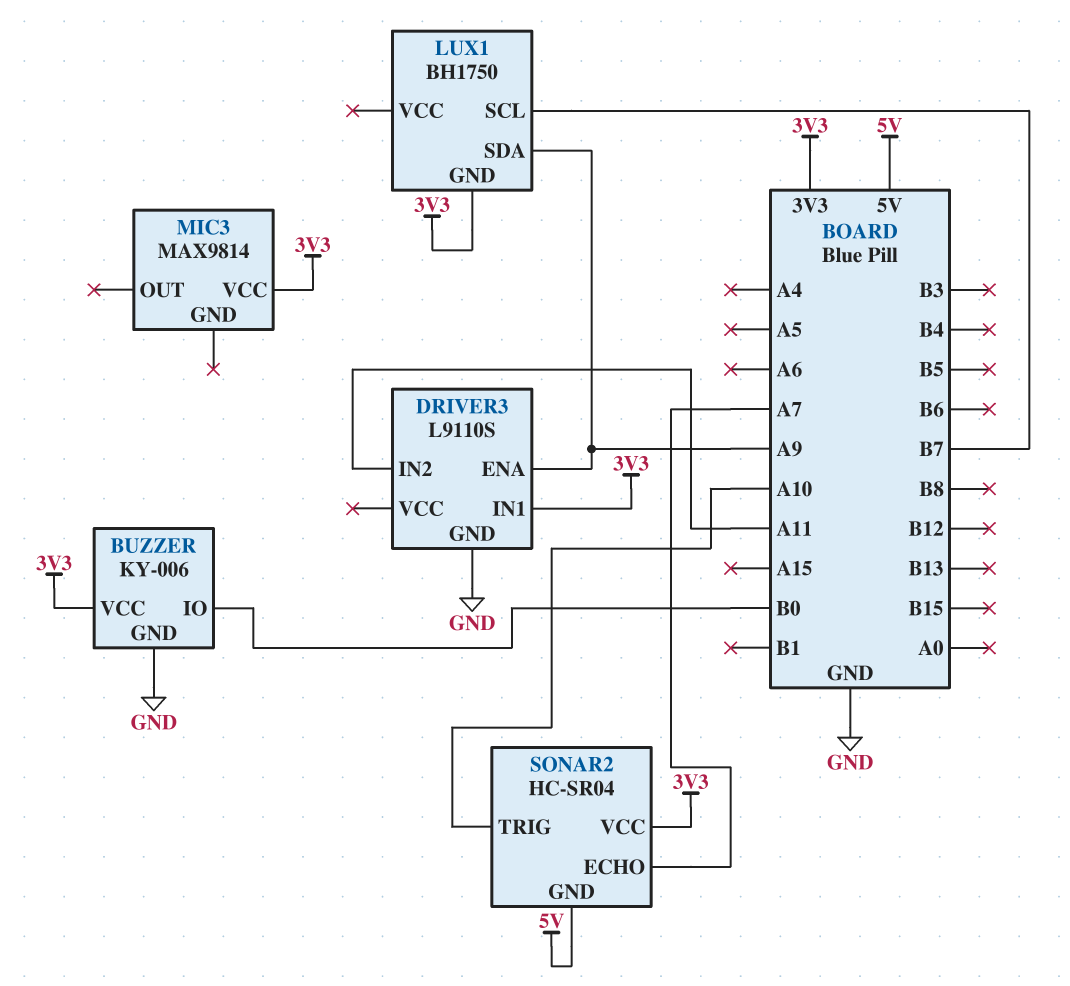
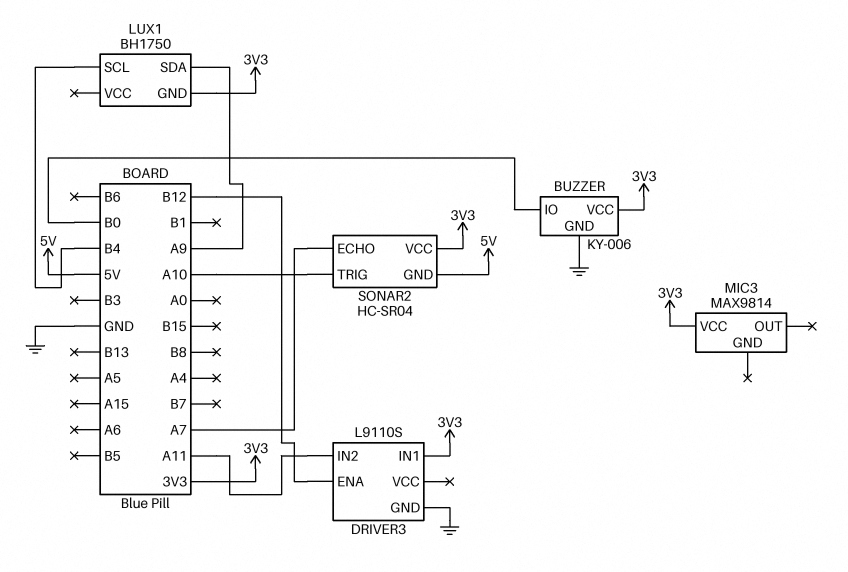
DRIVER3 pin ENA: A9 -> B12
LUX1 pin SCL: B7 -> B4

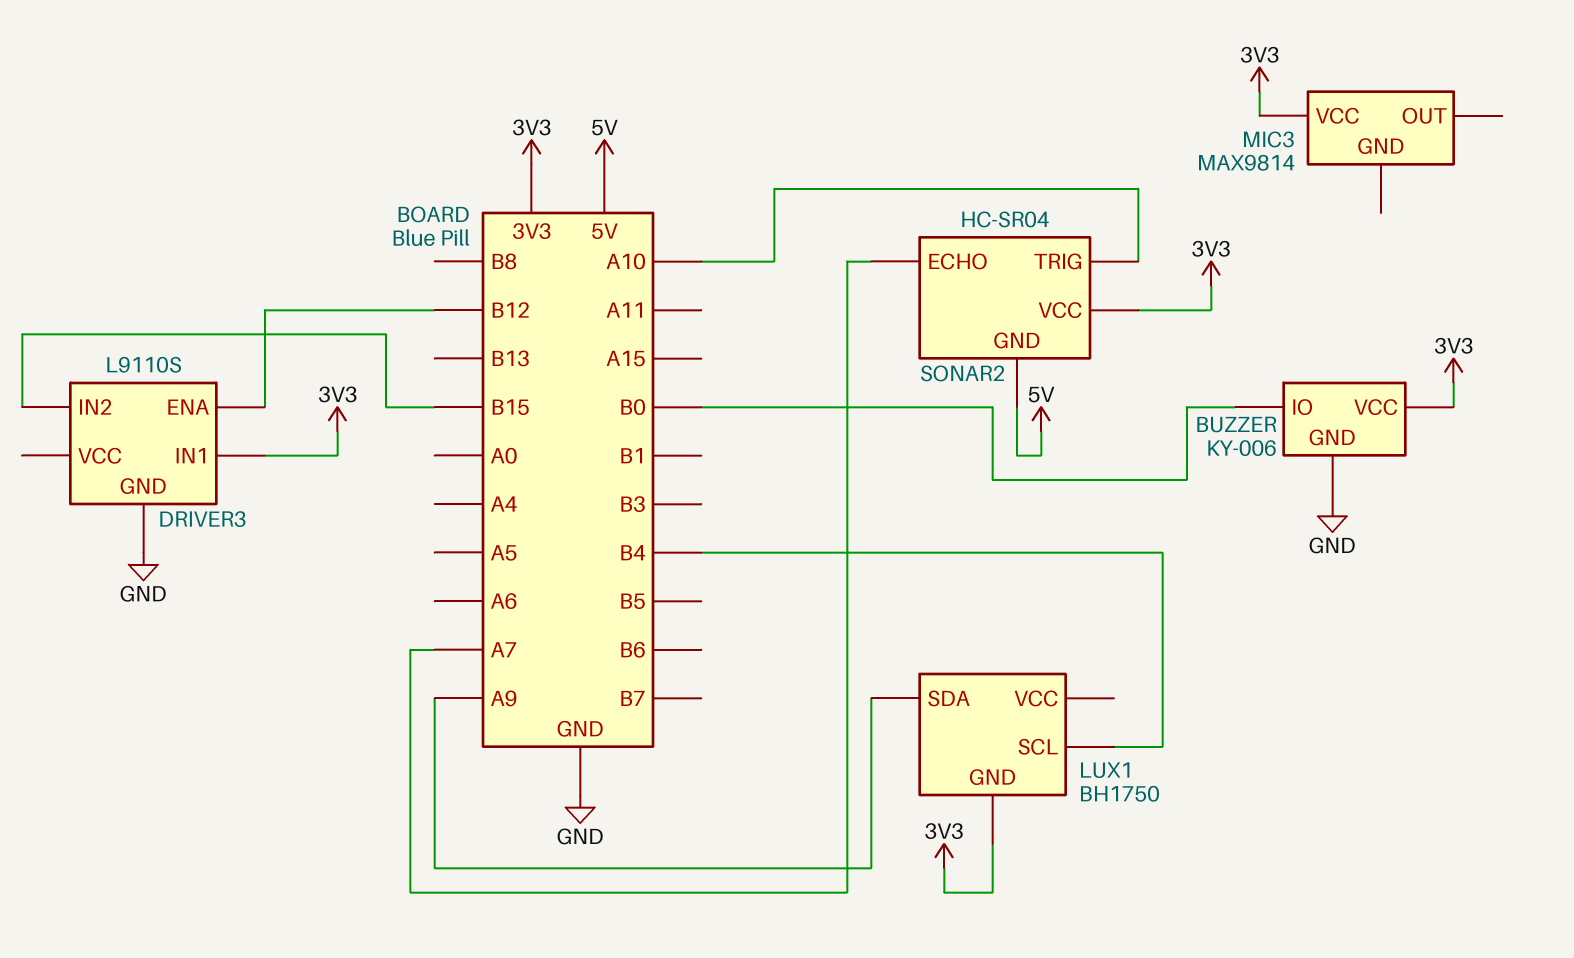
DRIVER3 pin IN2: A11 -> B15

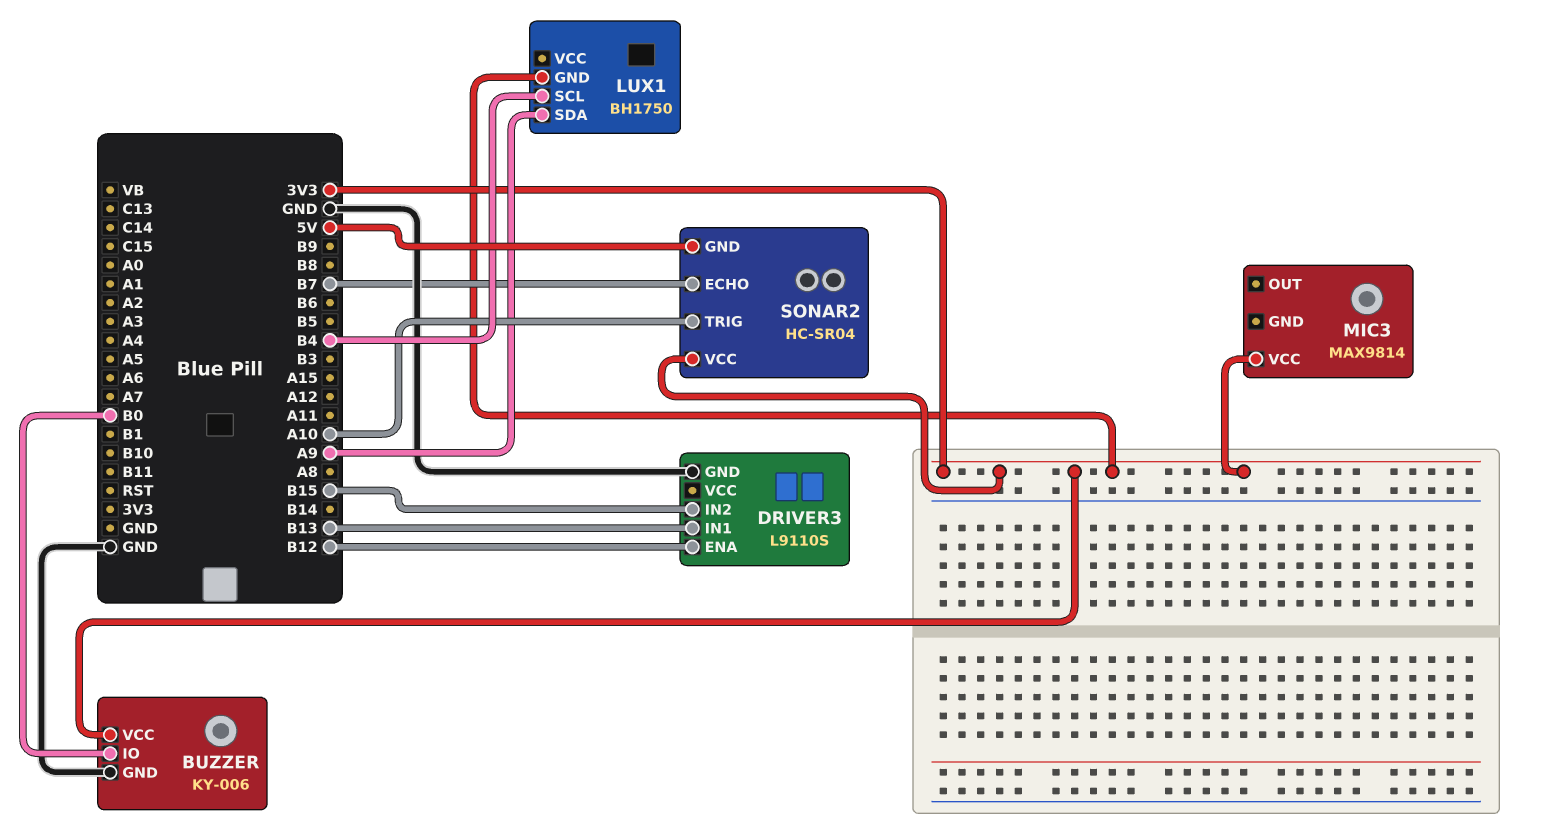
DRIVER3 pin IN1: 3V3 -> B13
SONAR2 pin ECHO: A7 -> B7

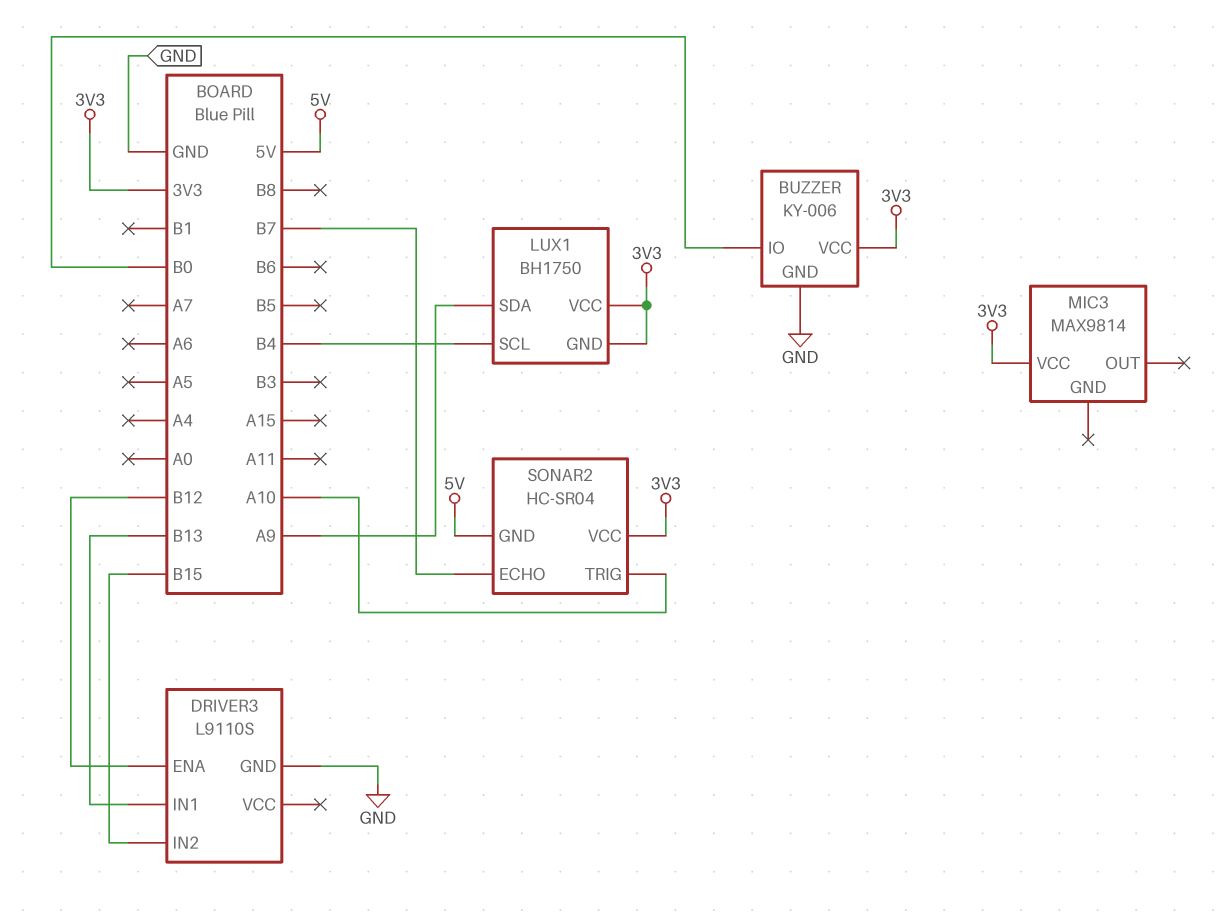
LUX1 pin VCC: none -> 3V3

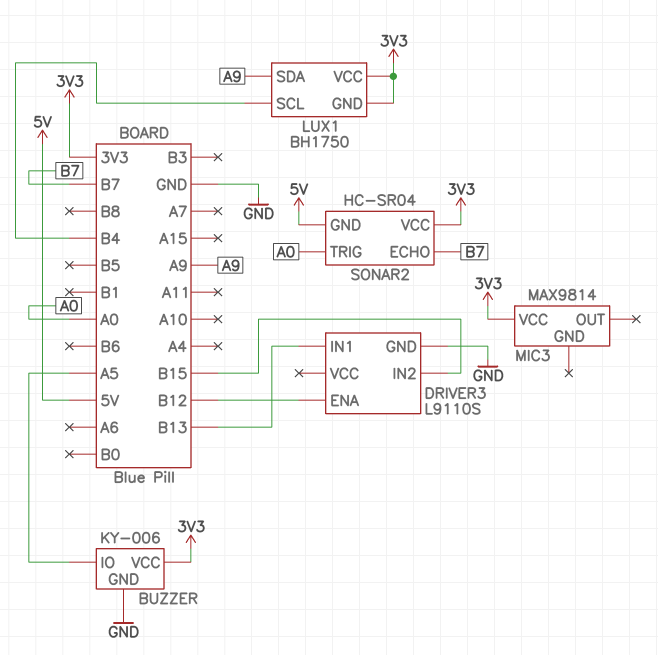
BUZZER pin IO: B0 -> A5
SONAR2 pin TRIG: A10 -> A0

